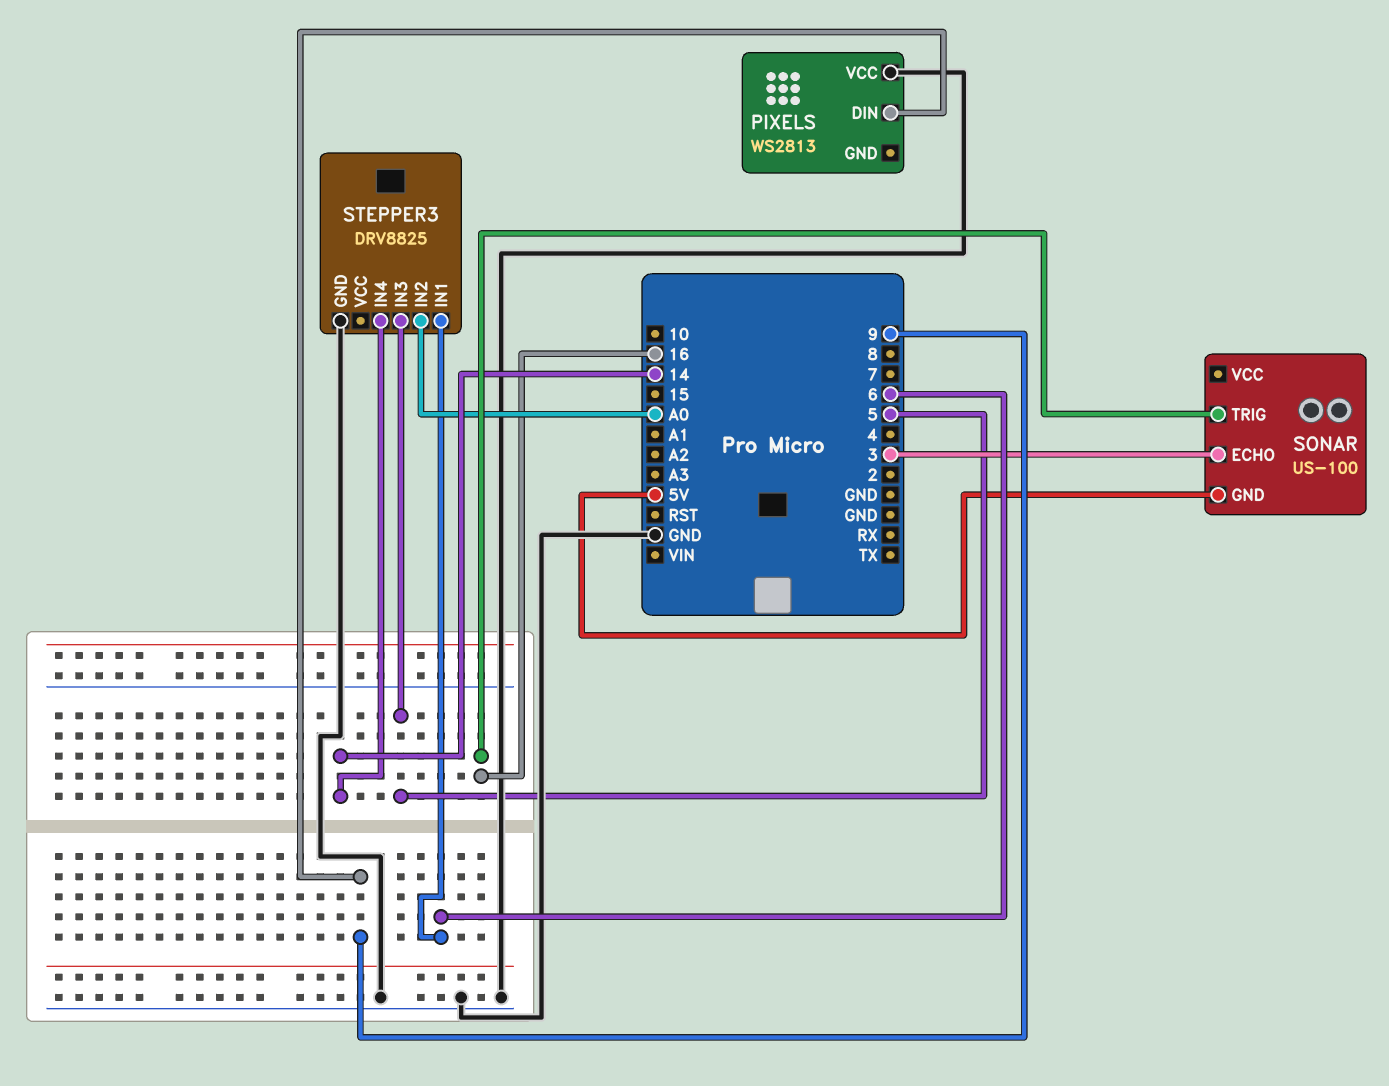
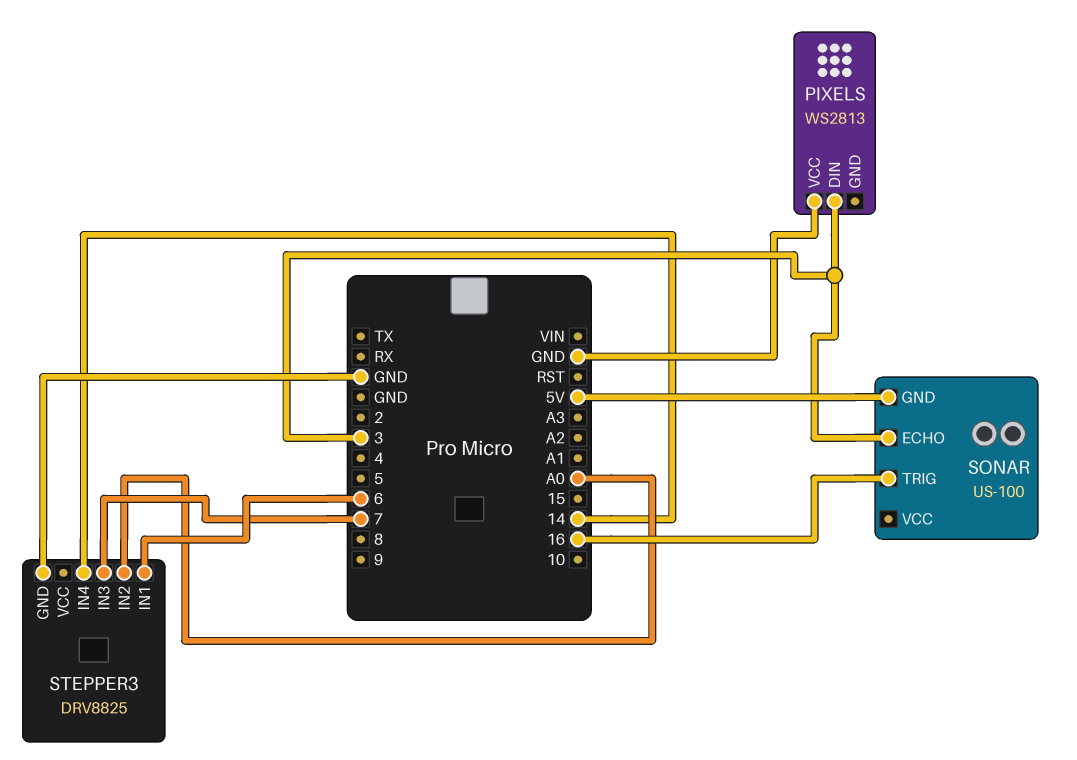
PIXELS pin DIN: 9 -> 3
STEPPER3 pin IN3: 5 -> 7

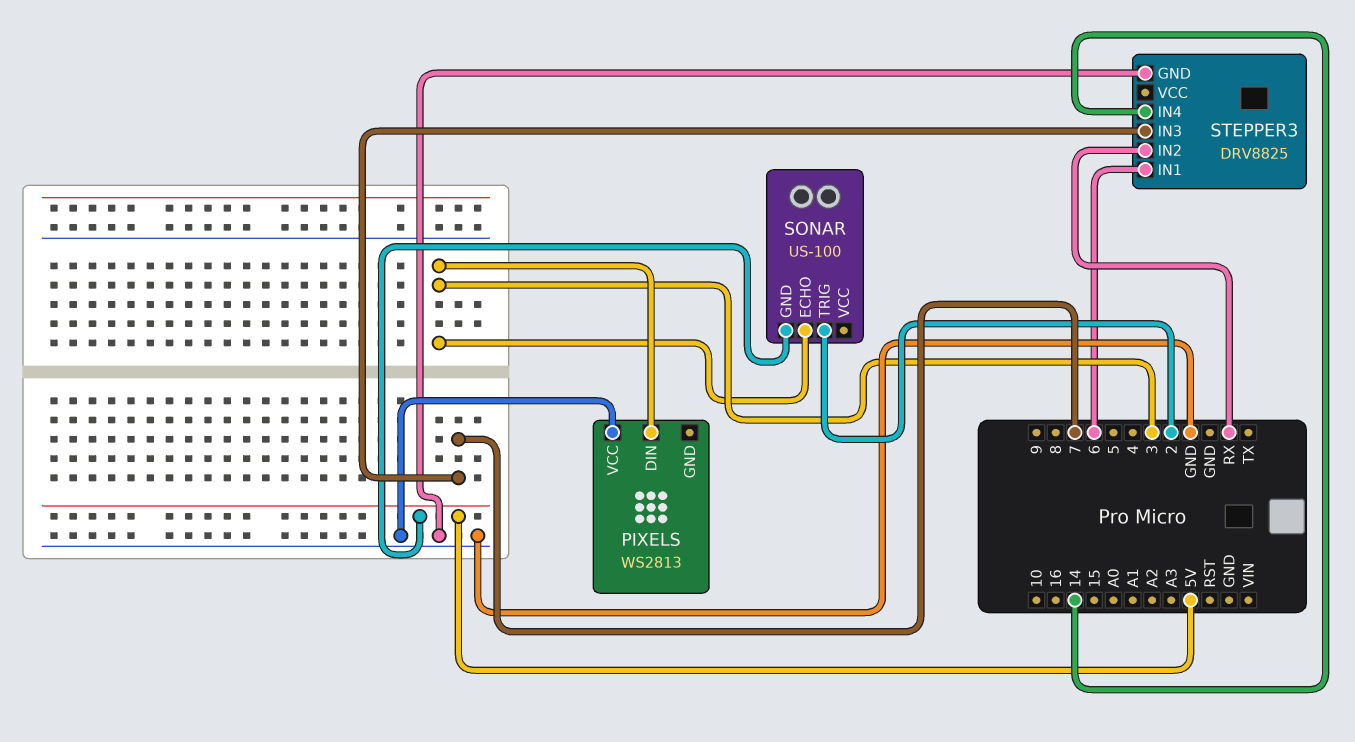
SONAR pin TRIG: 16 -> 2
STEPPER3 pin IN2: A0 -> RX

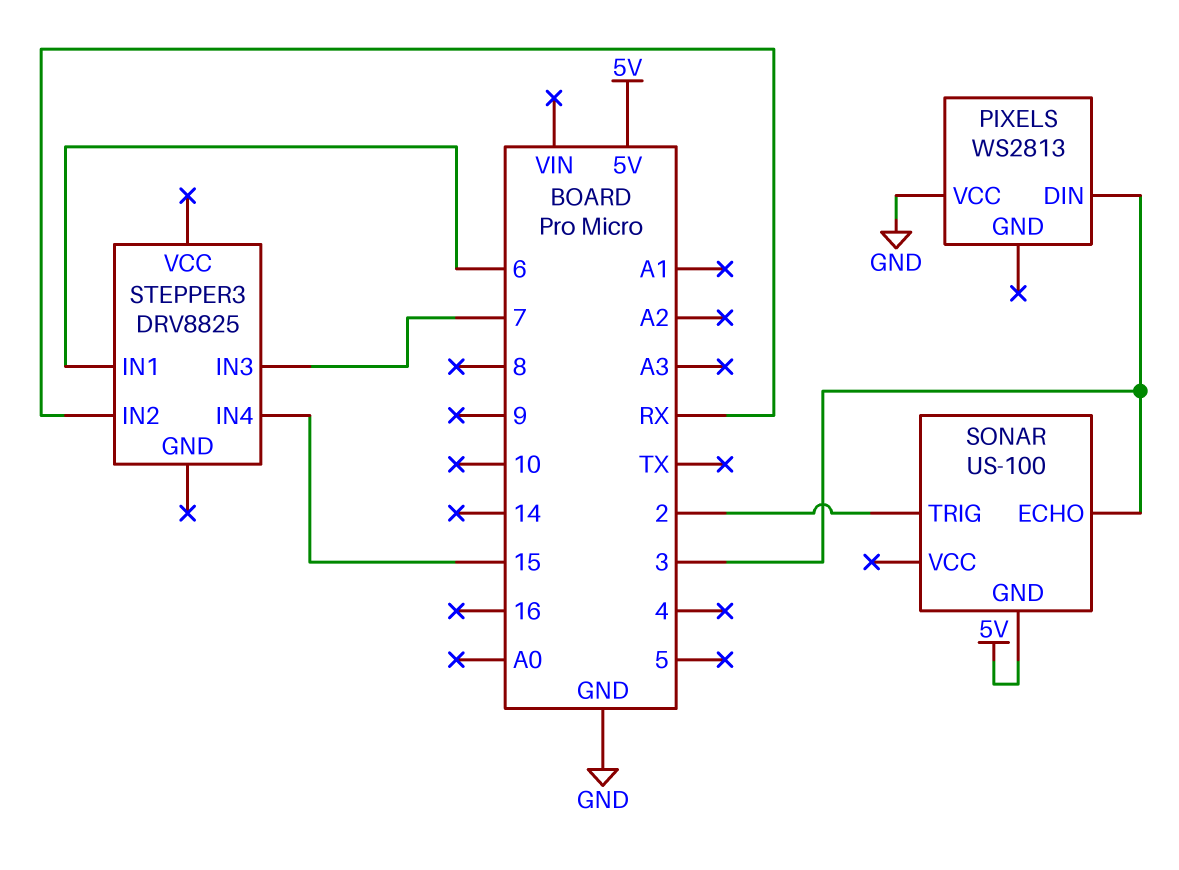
STEPPER3 pin GND: GND -> none
STEPPER3 pin IN4: 14 -> 15

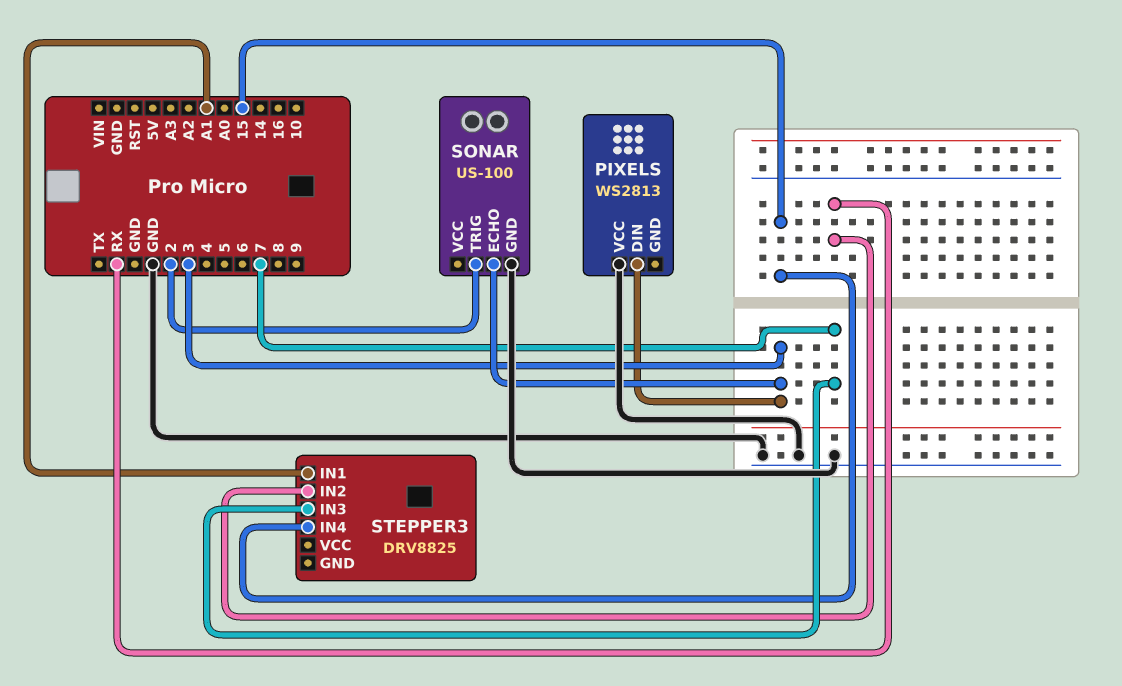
SONAR pin GND: 5V -> GND
STEPPER3 pin IN1: 6 -> A1

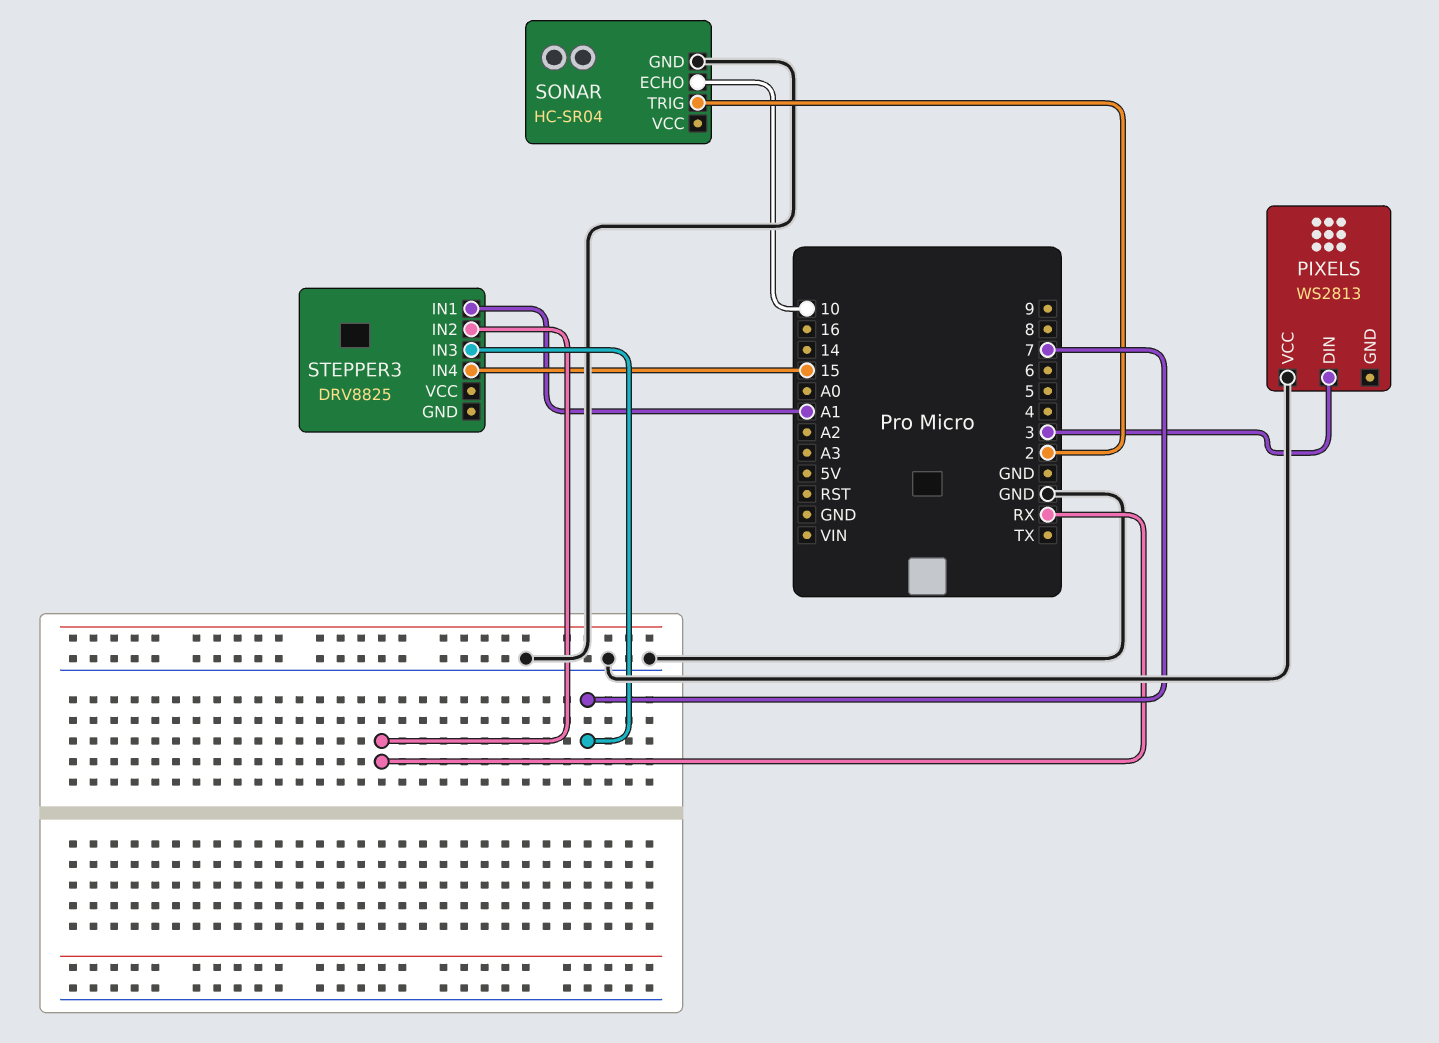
SONAR: US-100 -> HC-SR04
SONAR pin ECHO: 3 -> 10

